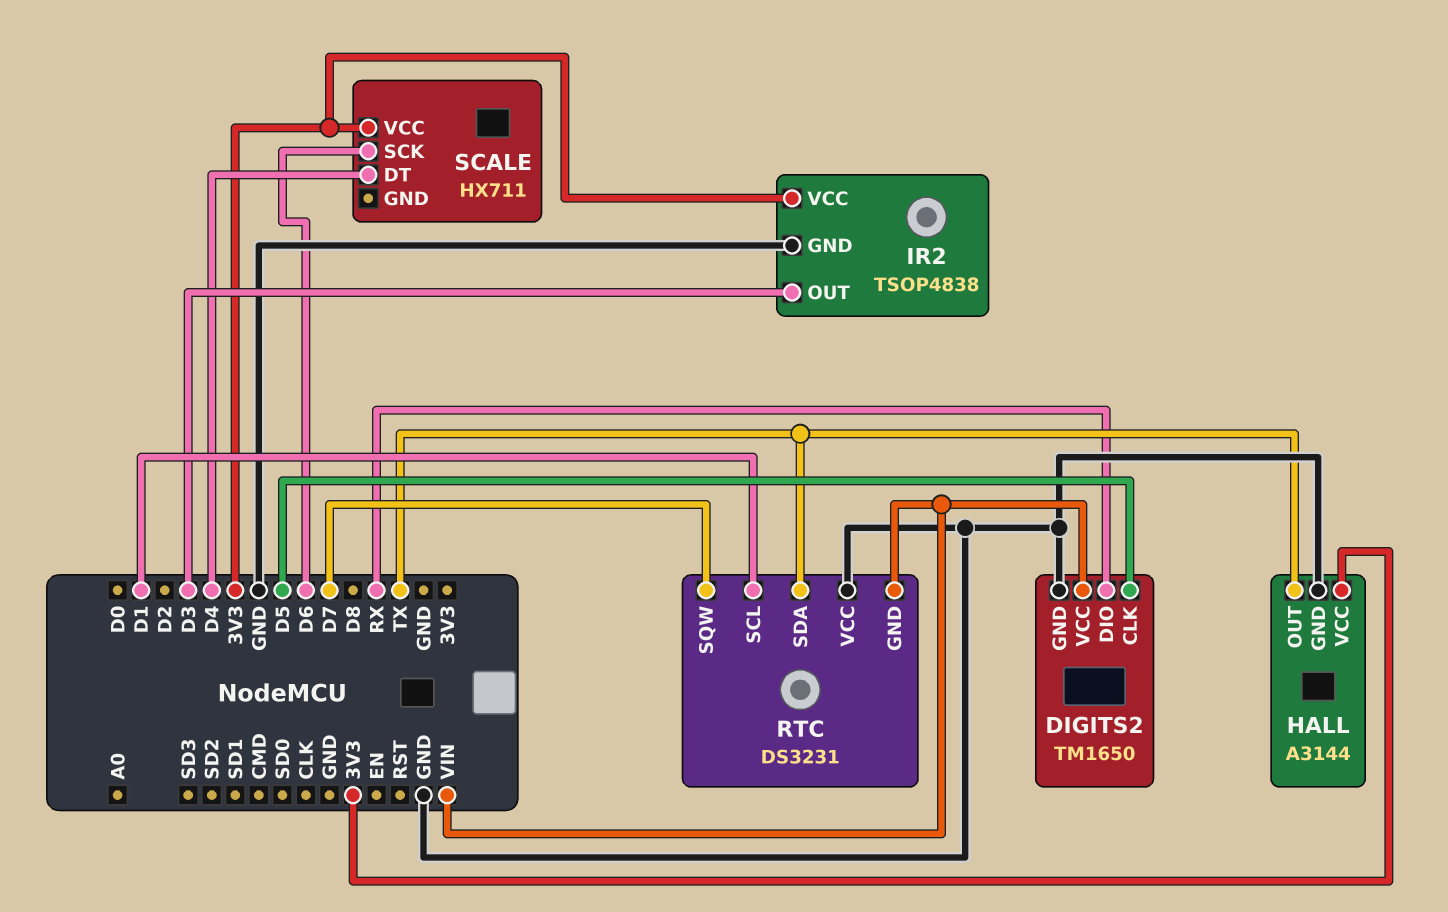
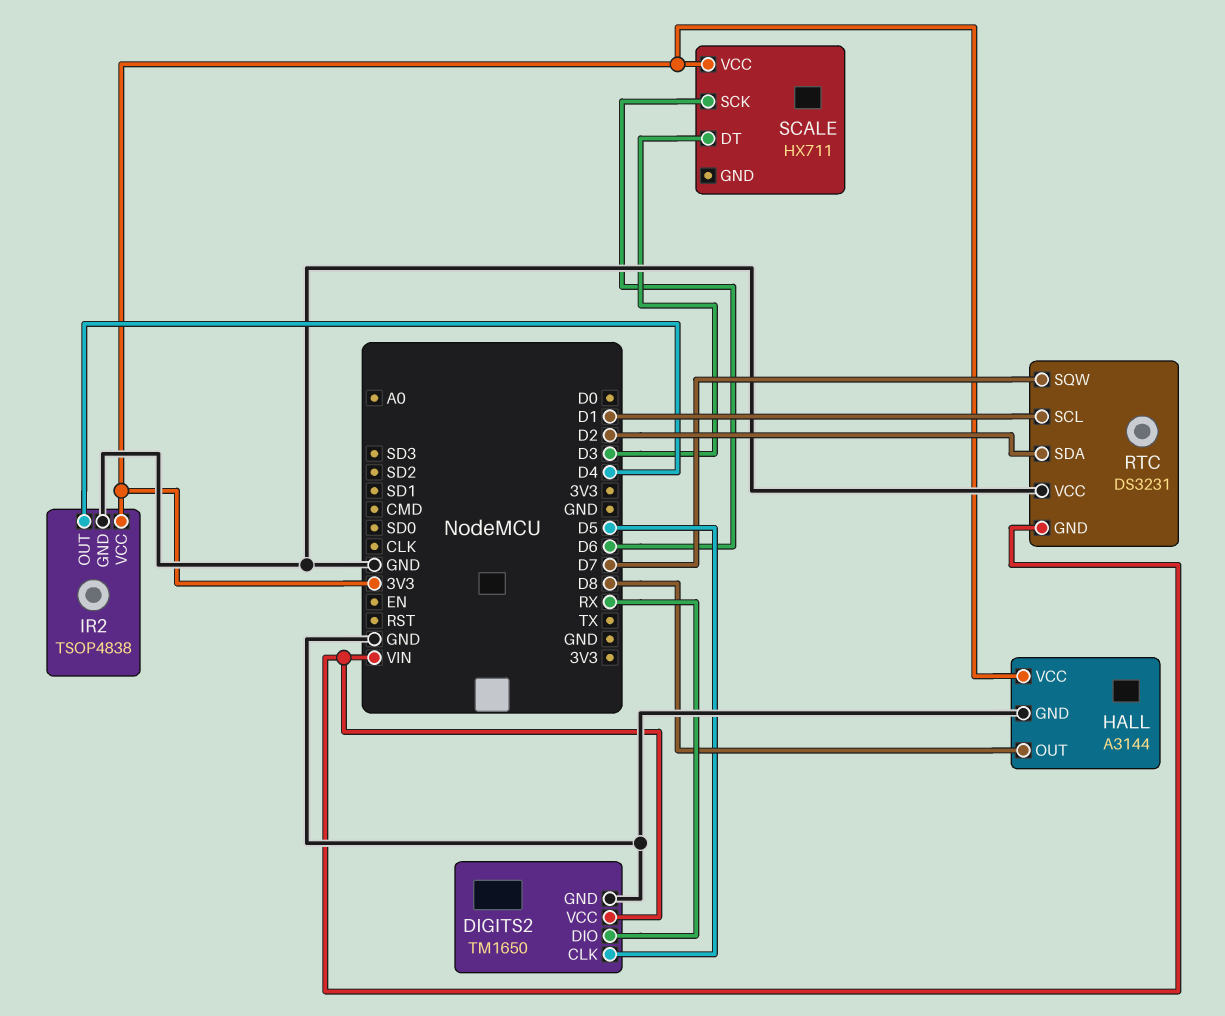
HALL pin OUT: TX -> D8
IR2 pin OUT: D3 -> D4
RTC pin SDA: TX -> D2
SCALE pin DT: D4 -> D3

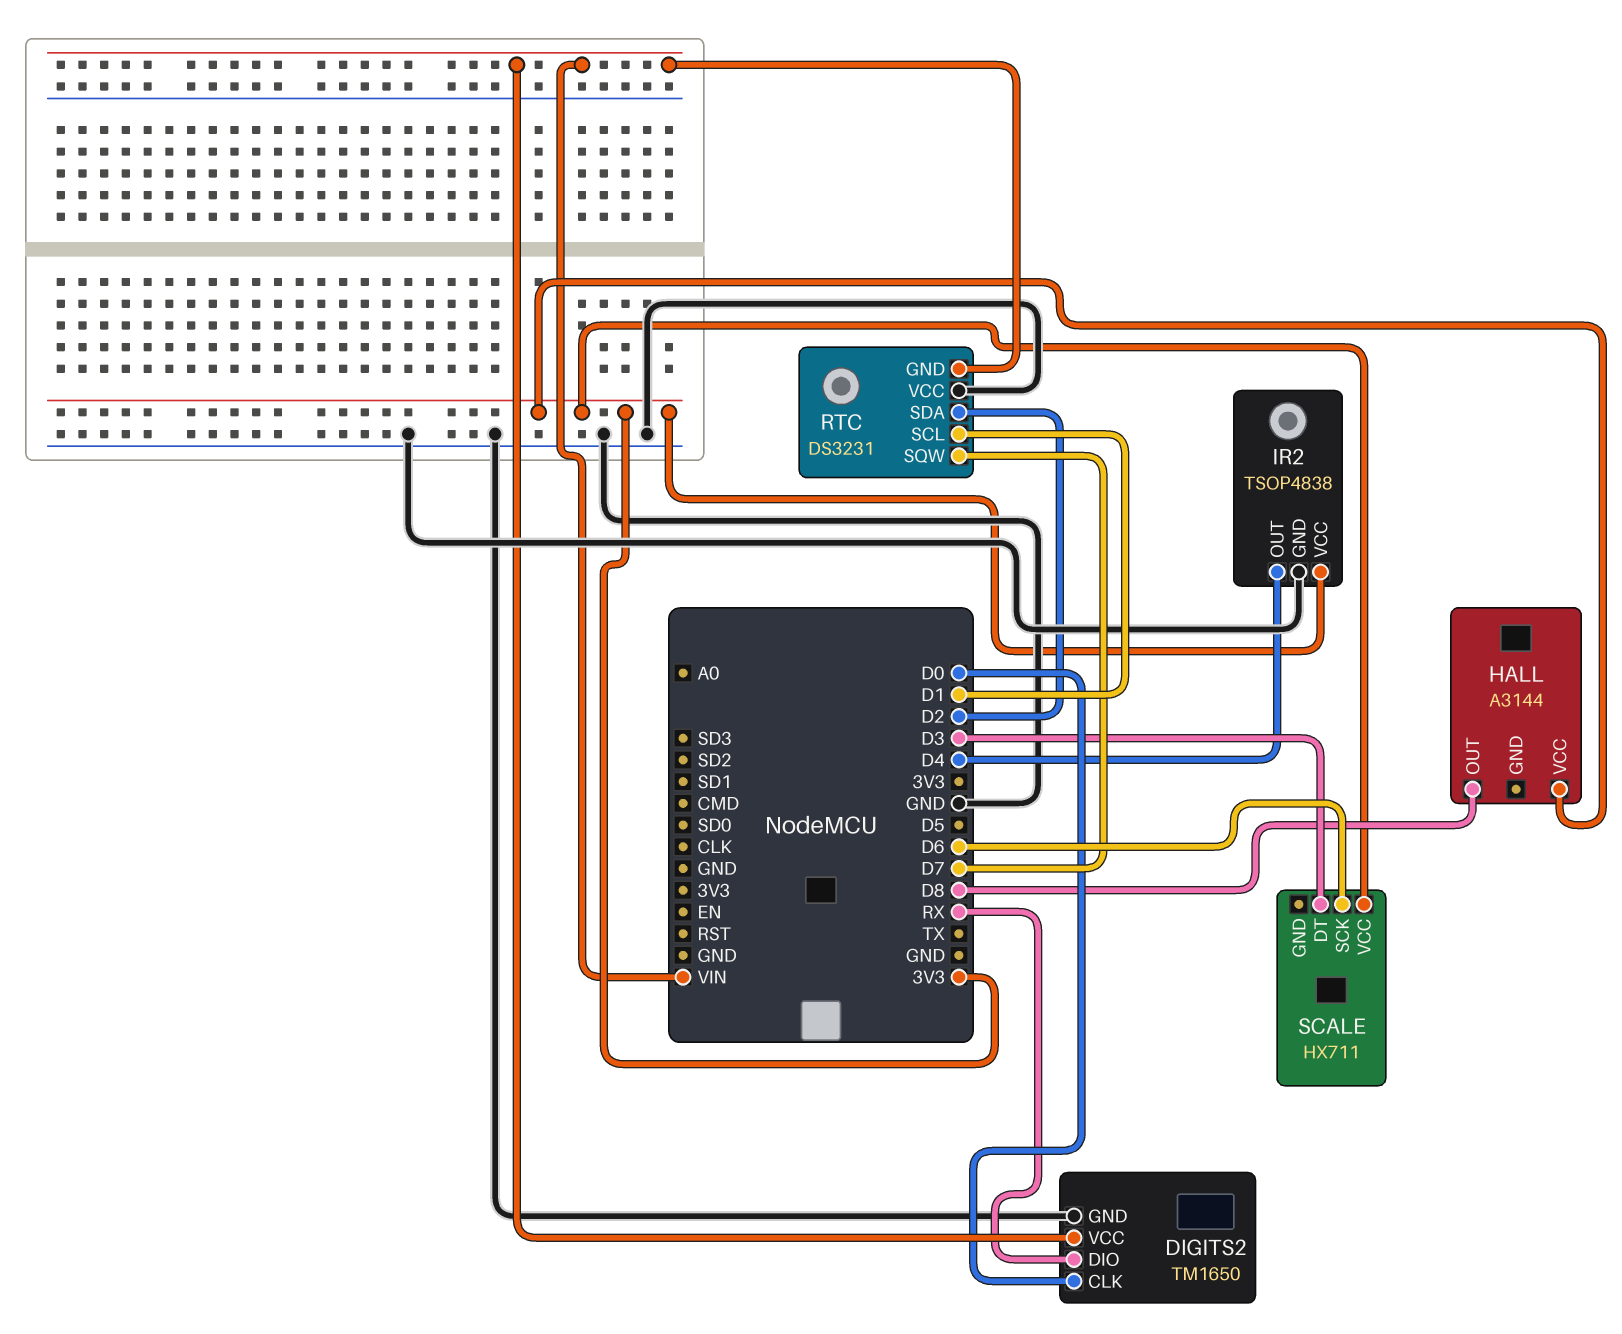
DIGITS2 pin CLK: D5 -> D0
HALL pin GND: GND -> none

